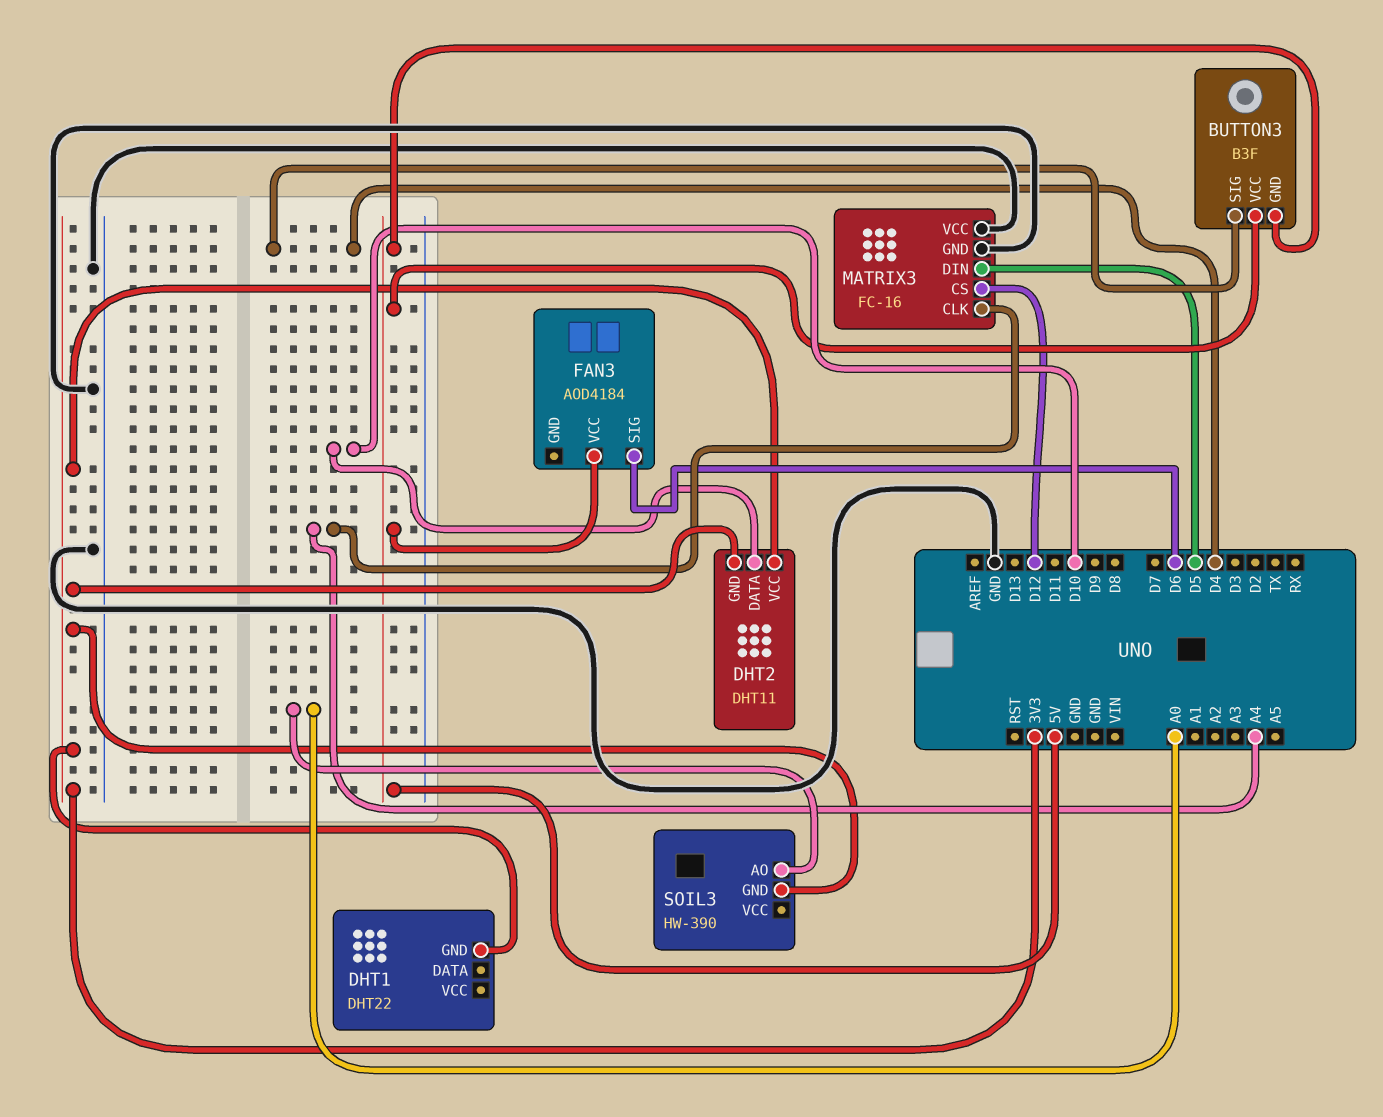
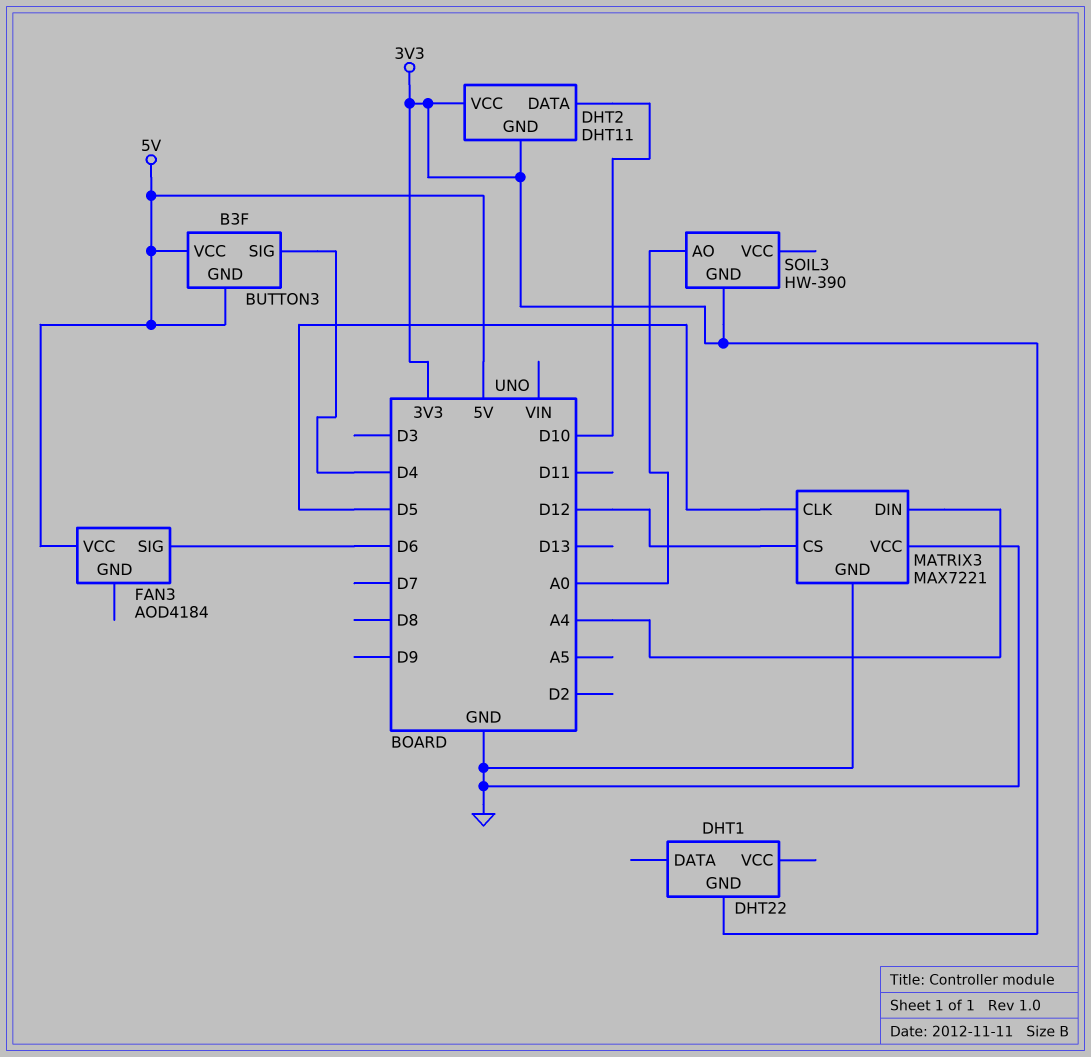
MATRIX3: FC-16 -> MAX7221
MATRIX3 pin CLK: A4 -> D5
MATRIX3 pin DIN: D5 -> A4

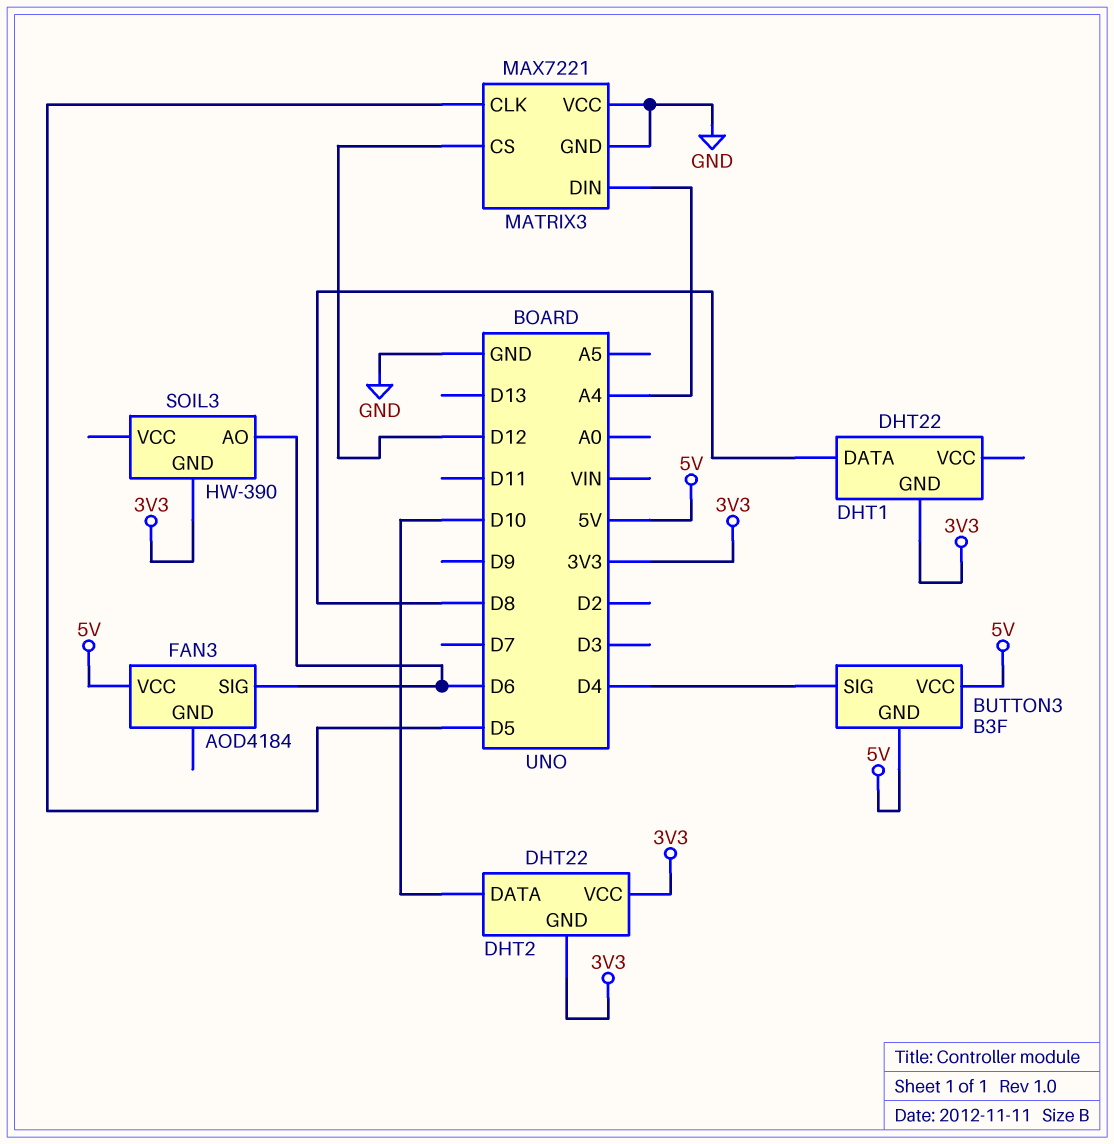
DHT1 pin DATA: none -> D8
DHT2: DHT11 -> DHT22
SOIL3 pin AO: A0 -> D6

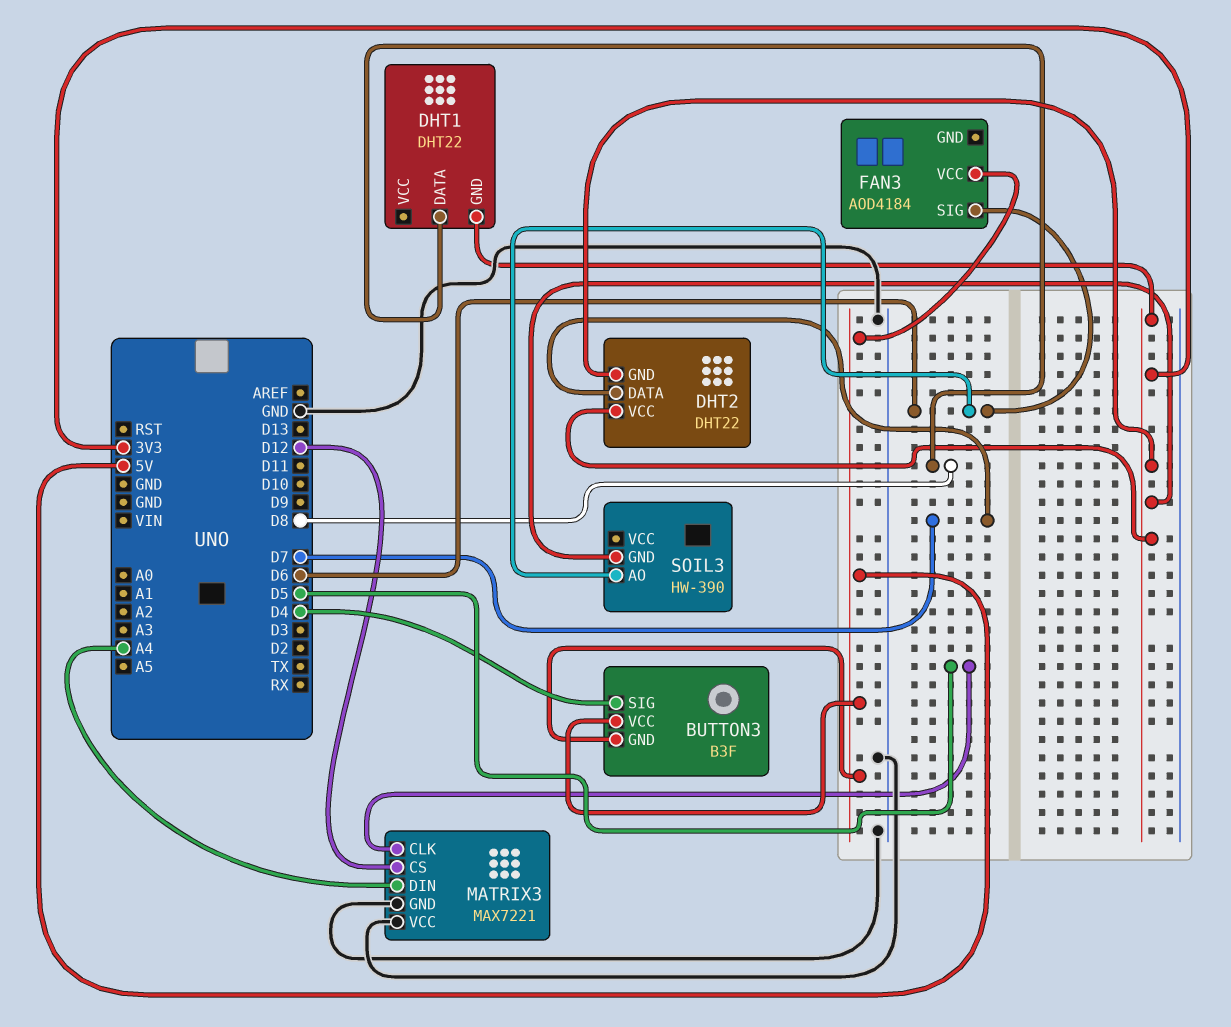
DHT2 pin DATA: D10 -> D7

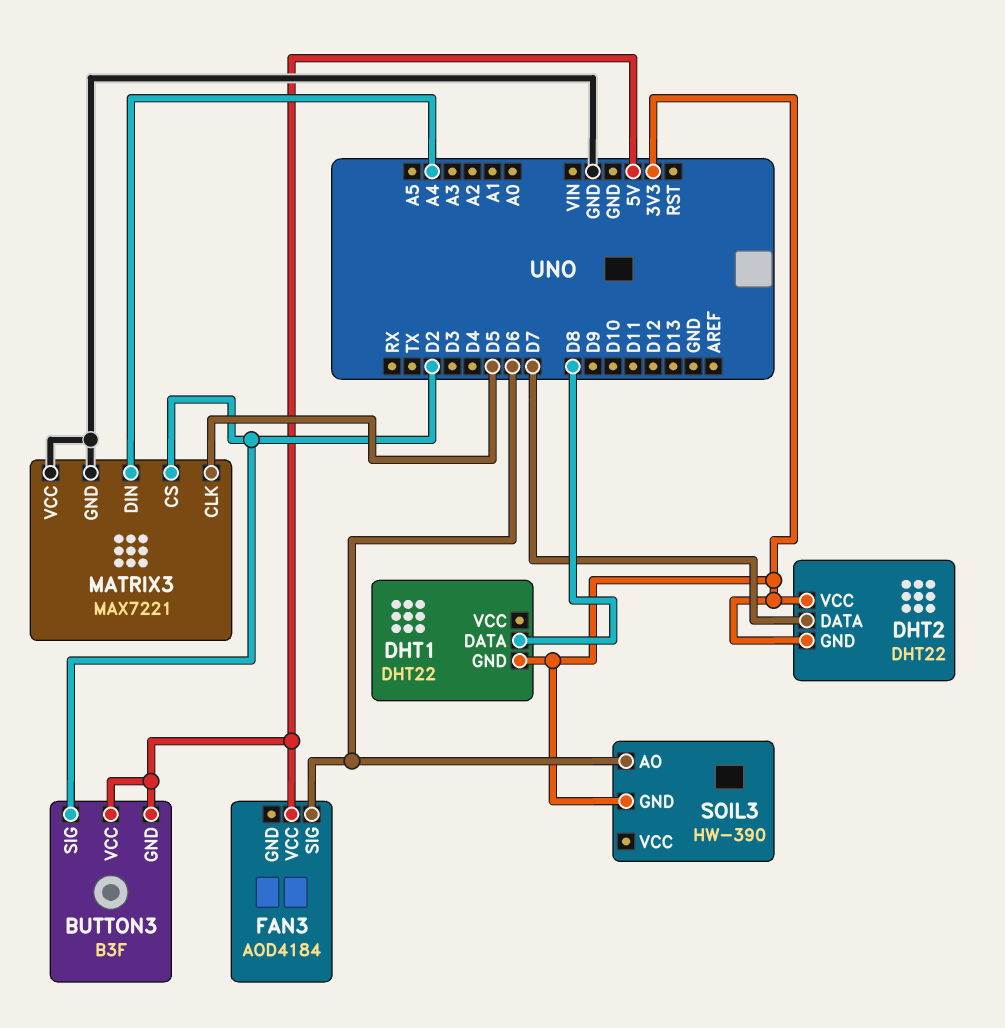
BUTTON3 pin SIG: D4 -> D2
MATRIX3 pin CS: D12 -> D2

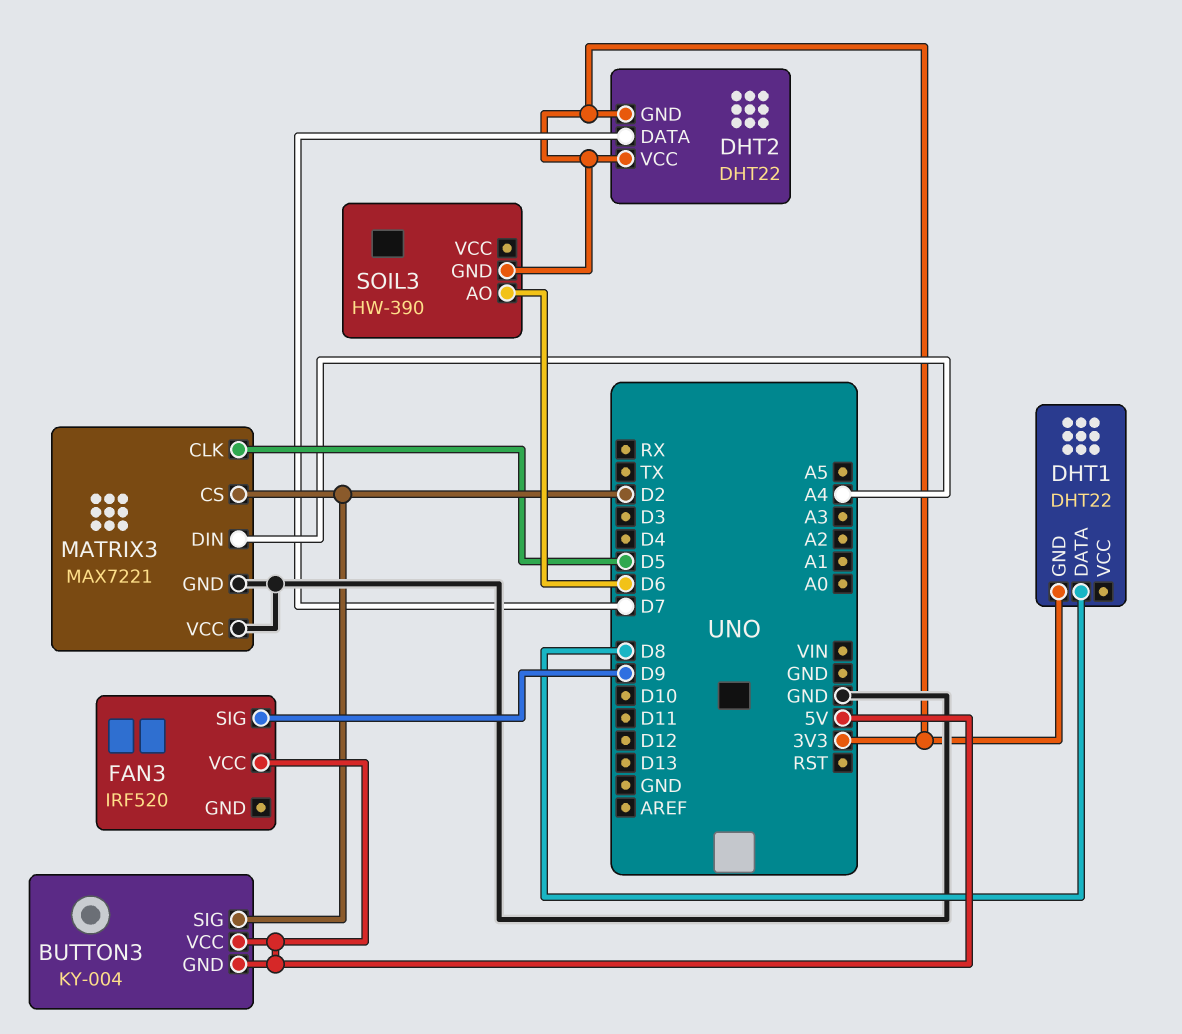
BUTTON3: B3F -> KY-004
FAN3: AOD4184 -> IRF520
FAN3 pin SIG: D6 -> D9

